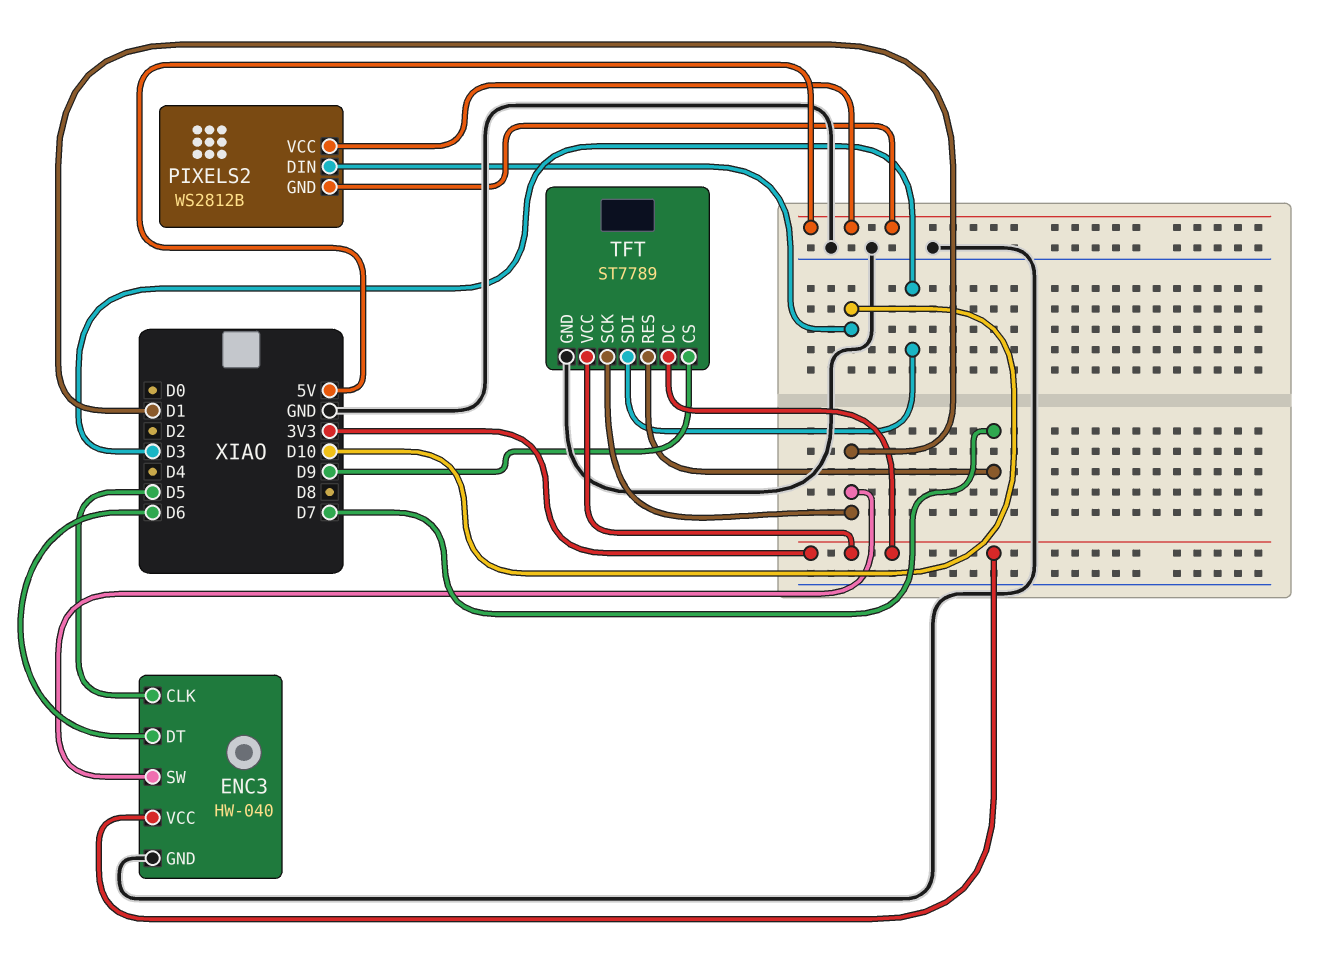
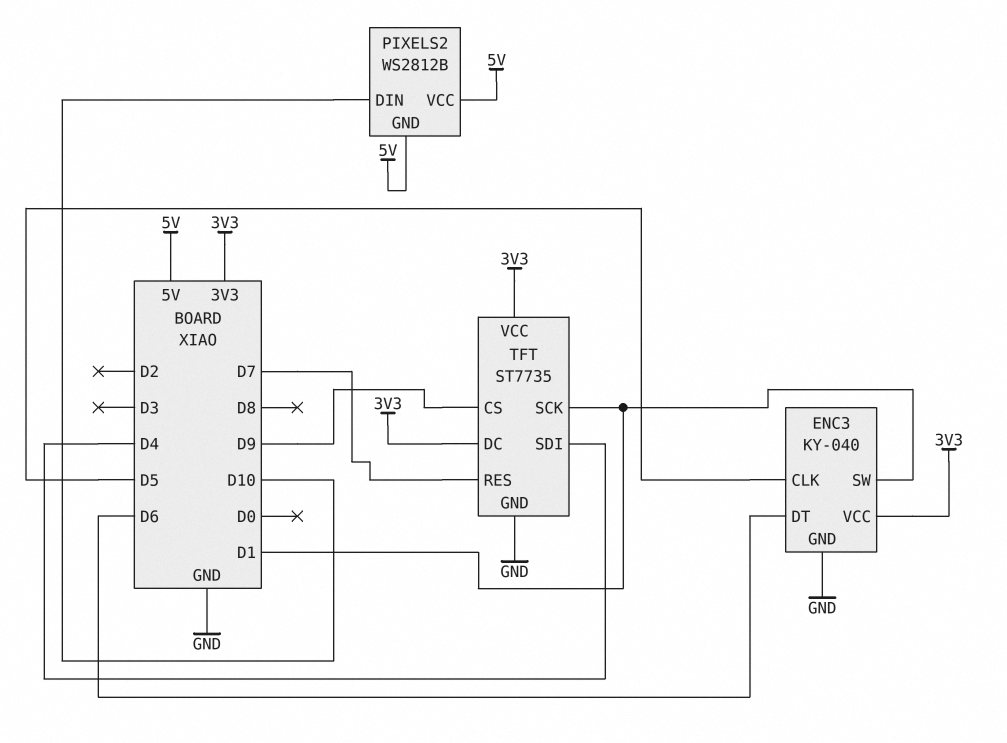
ENC3: HW-040 -> KY-040
TFT: ST7789 -> ST7735
TFT pin SDI: D3 -> D4

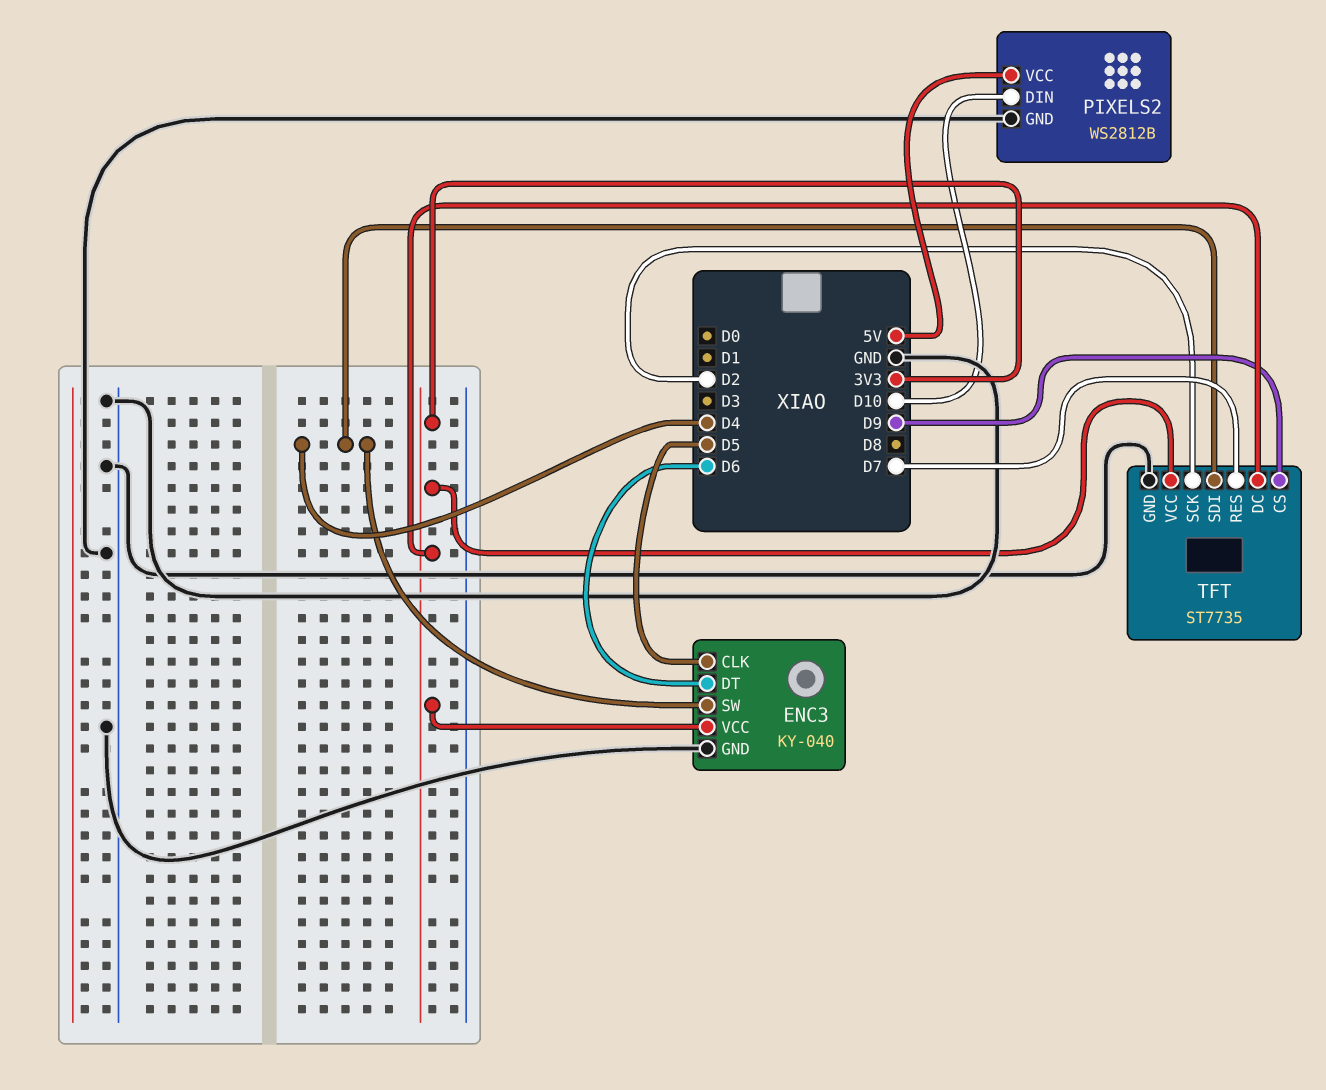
ENC3 pin SW: D1 -> D4
PIXELS2 pin GND: 5V -> GND
TFT pin SCK: D1 -> D2

